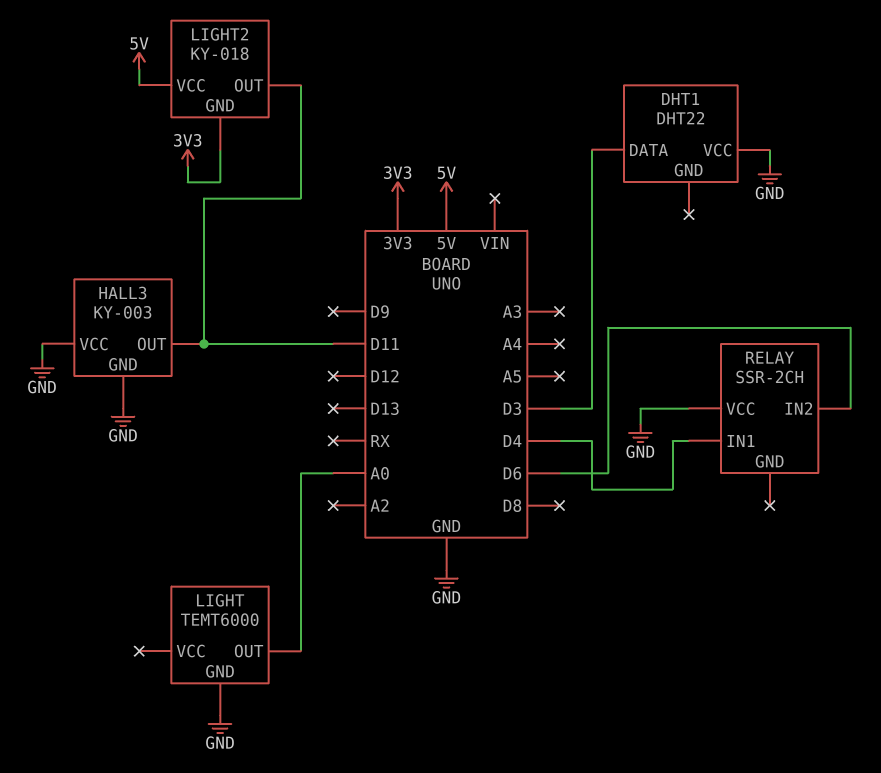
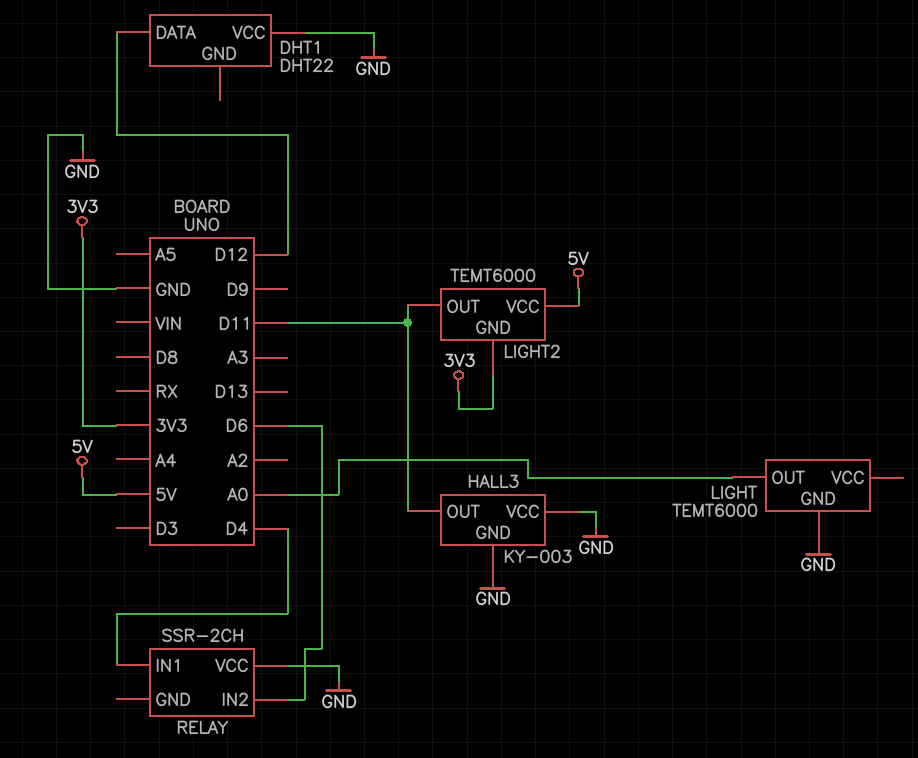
DHT1 pin DATA: D3 -> D12
LIGHT2: KY-018 -> TEMT6000

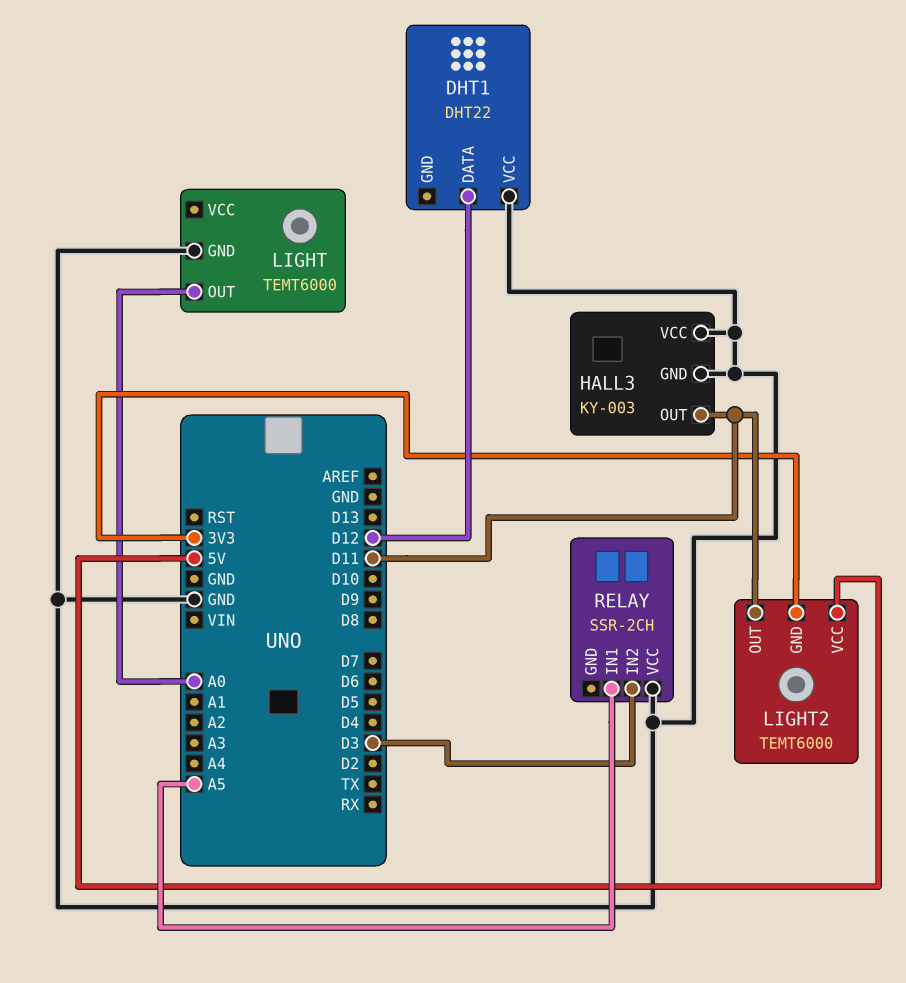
RELAY pin IN1: D4 -> A5
RELAY pin IN2: D6 -> D3

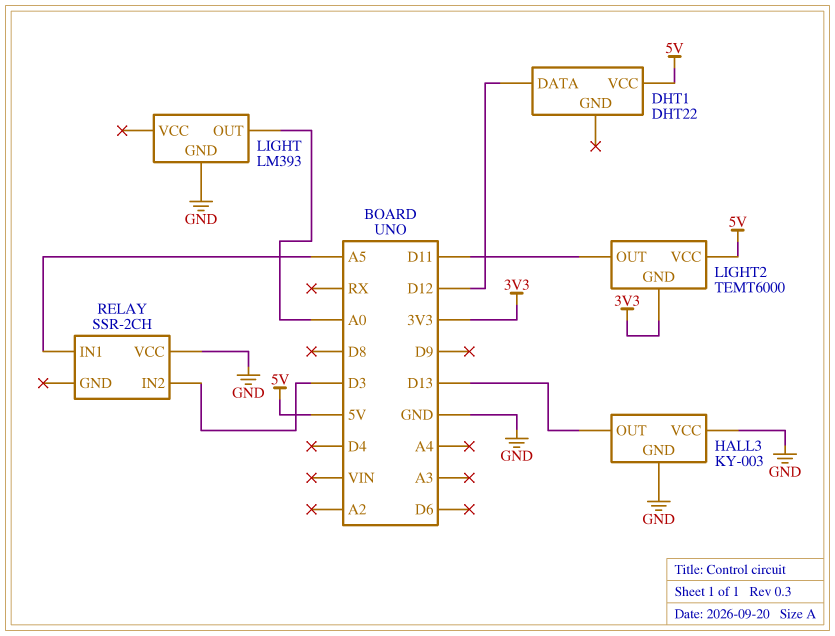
DHT1 pin VCC: GND -> 5V
HALL3 pin OUT: D11 -> D13
LIGHT: TEMT6000 -> LM393

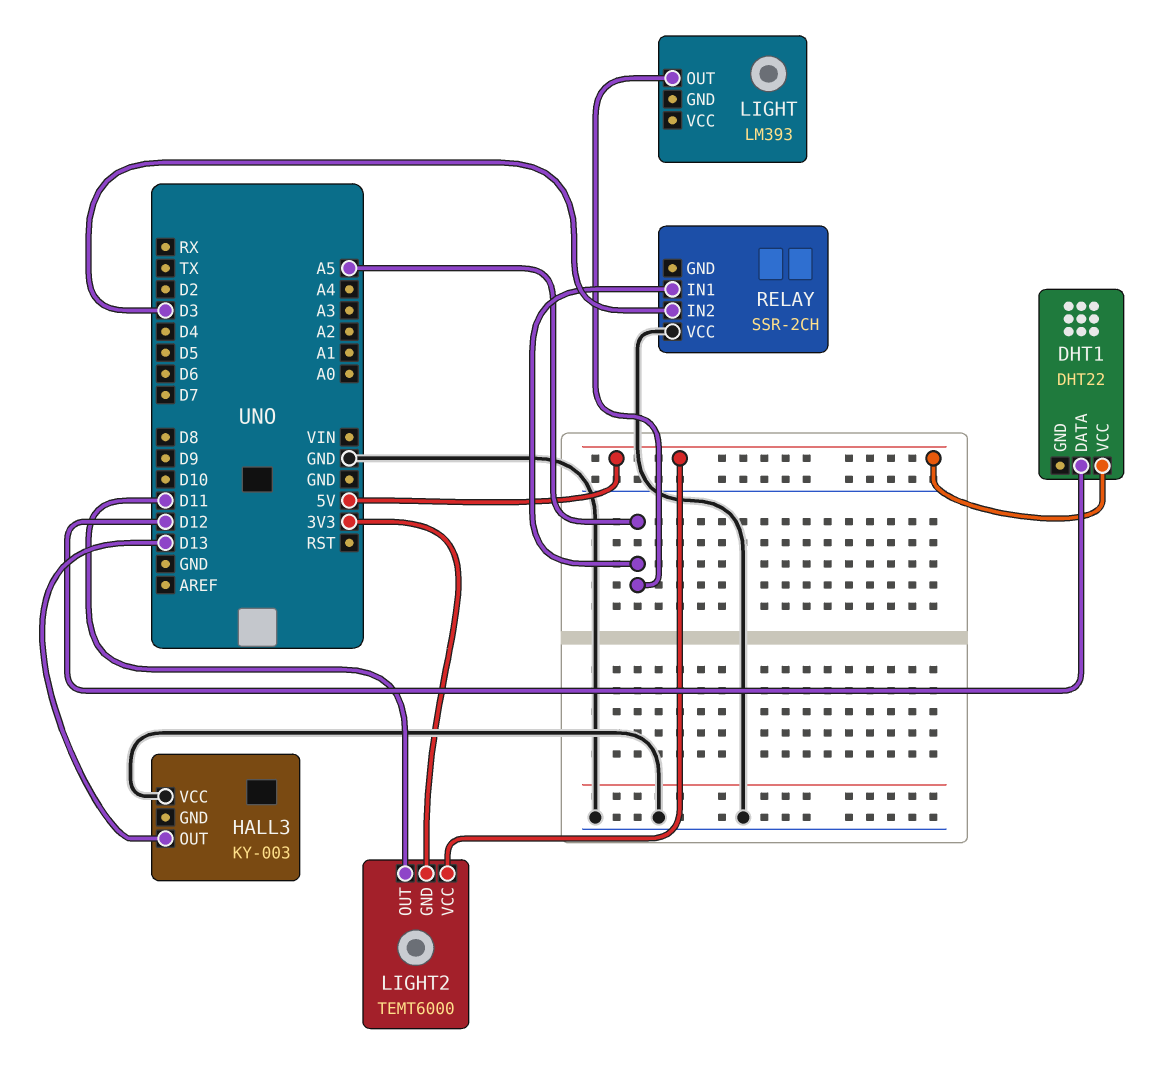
HALL3 pin GND: GND -> none
LIGHT pin GND: GND -> none
LIGHT pin OUT: A0 -> A5

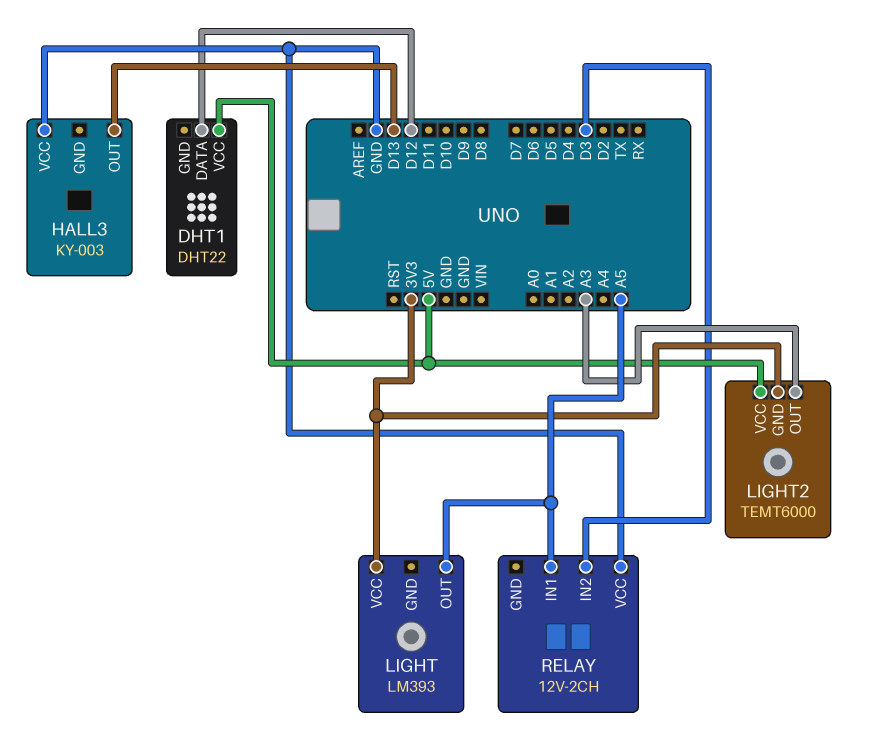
LIGHT pin VCC: none -> 3V3
LIGHT2 pin OUT: D11 -> A3
RELAY: SSR-2CH -> 12V-2CH

